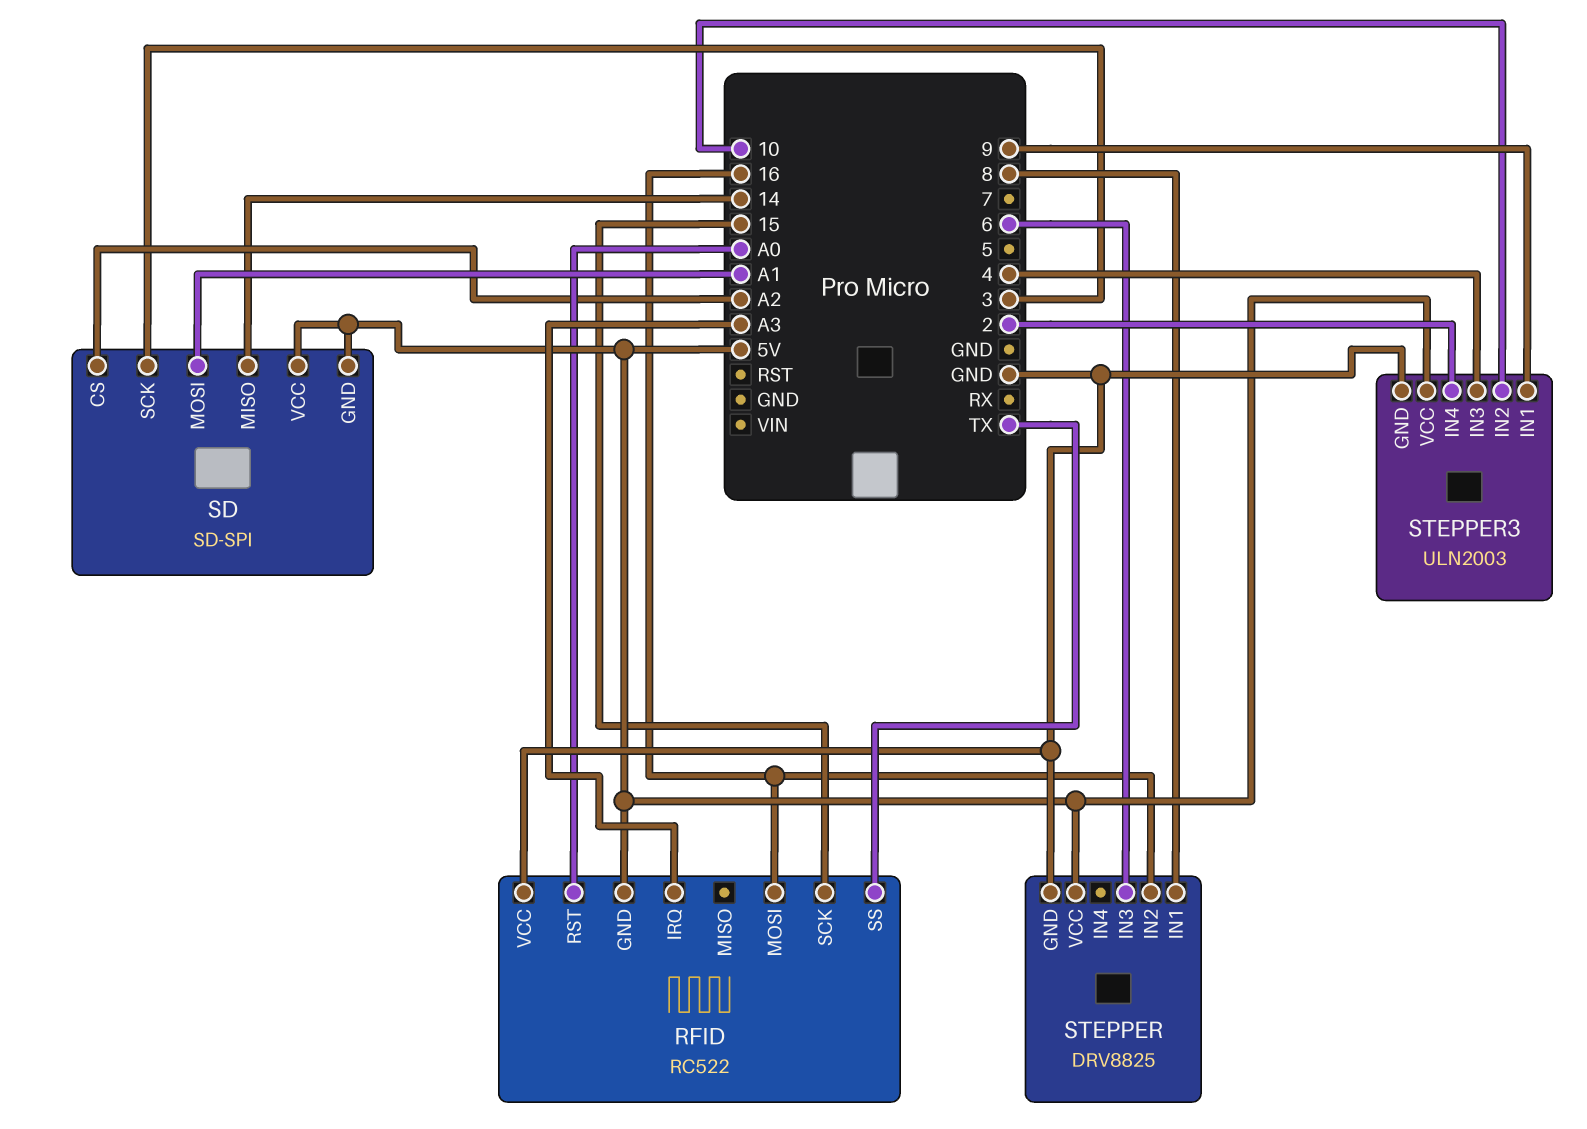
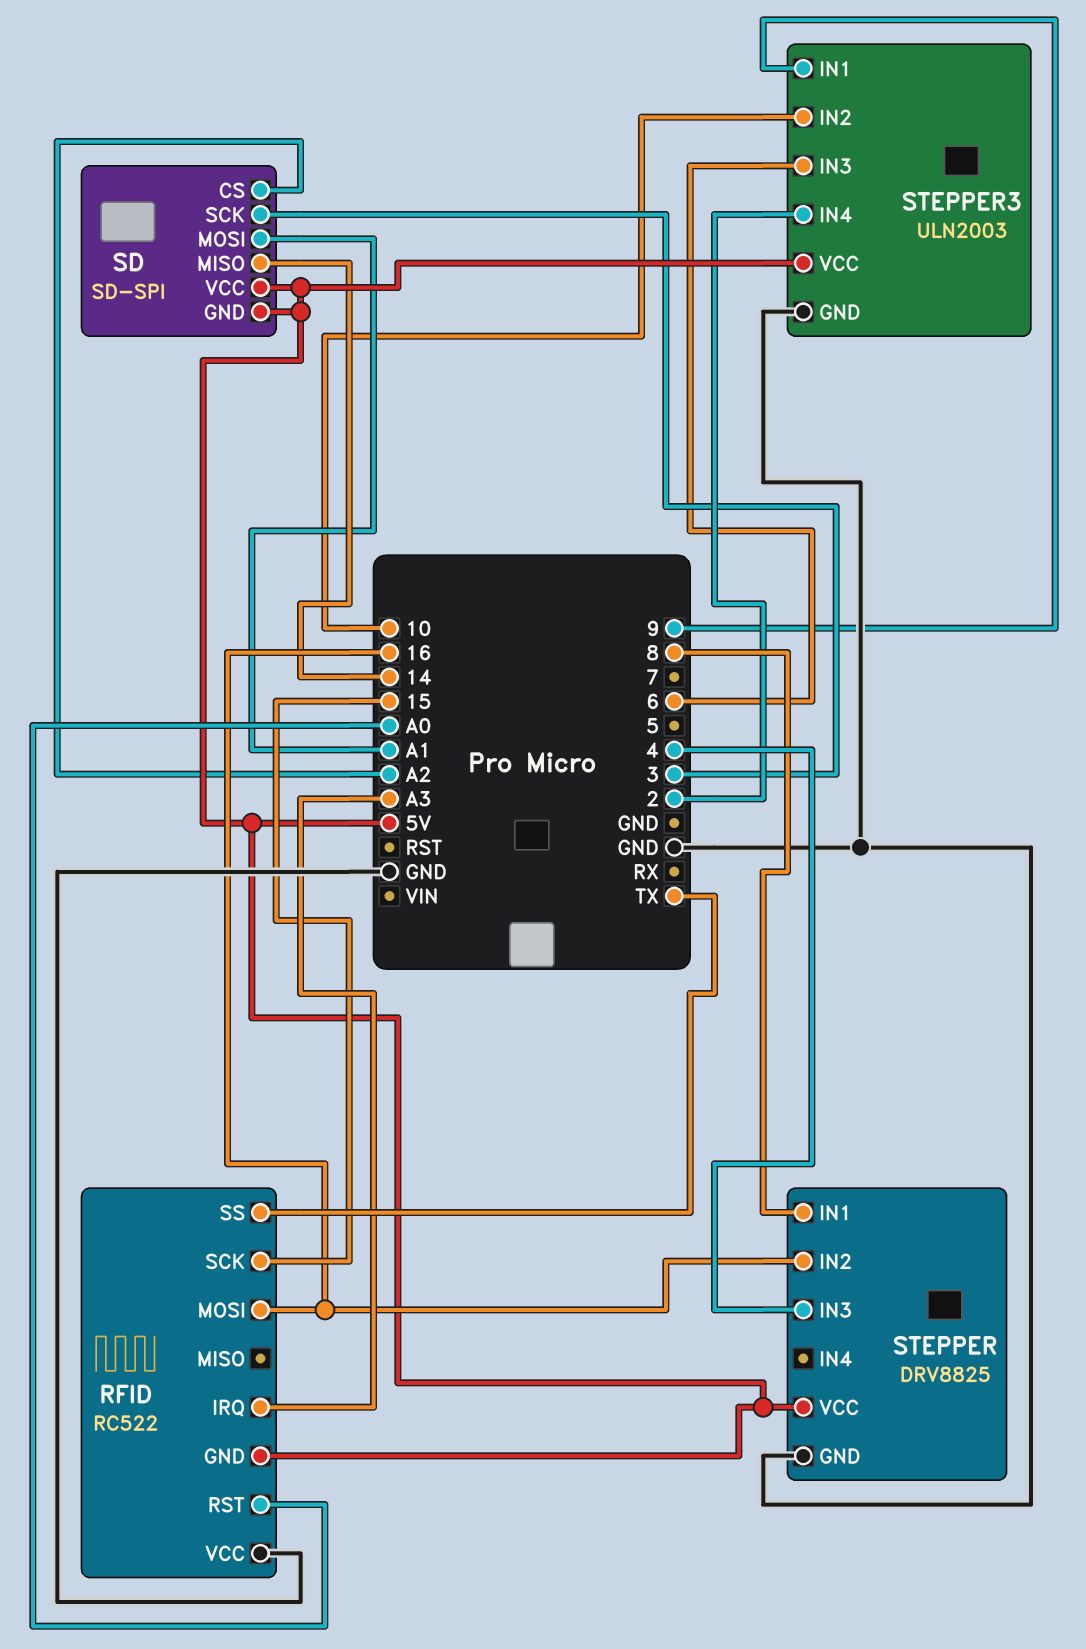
STEPPER pin IN3: 6 -> 4
STEPPER3 pin IN3: 4 -> 6

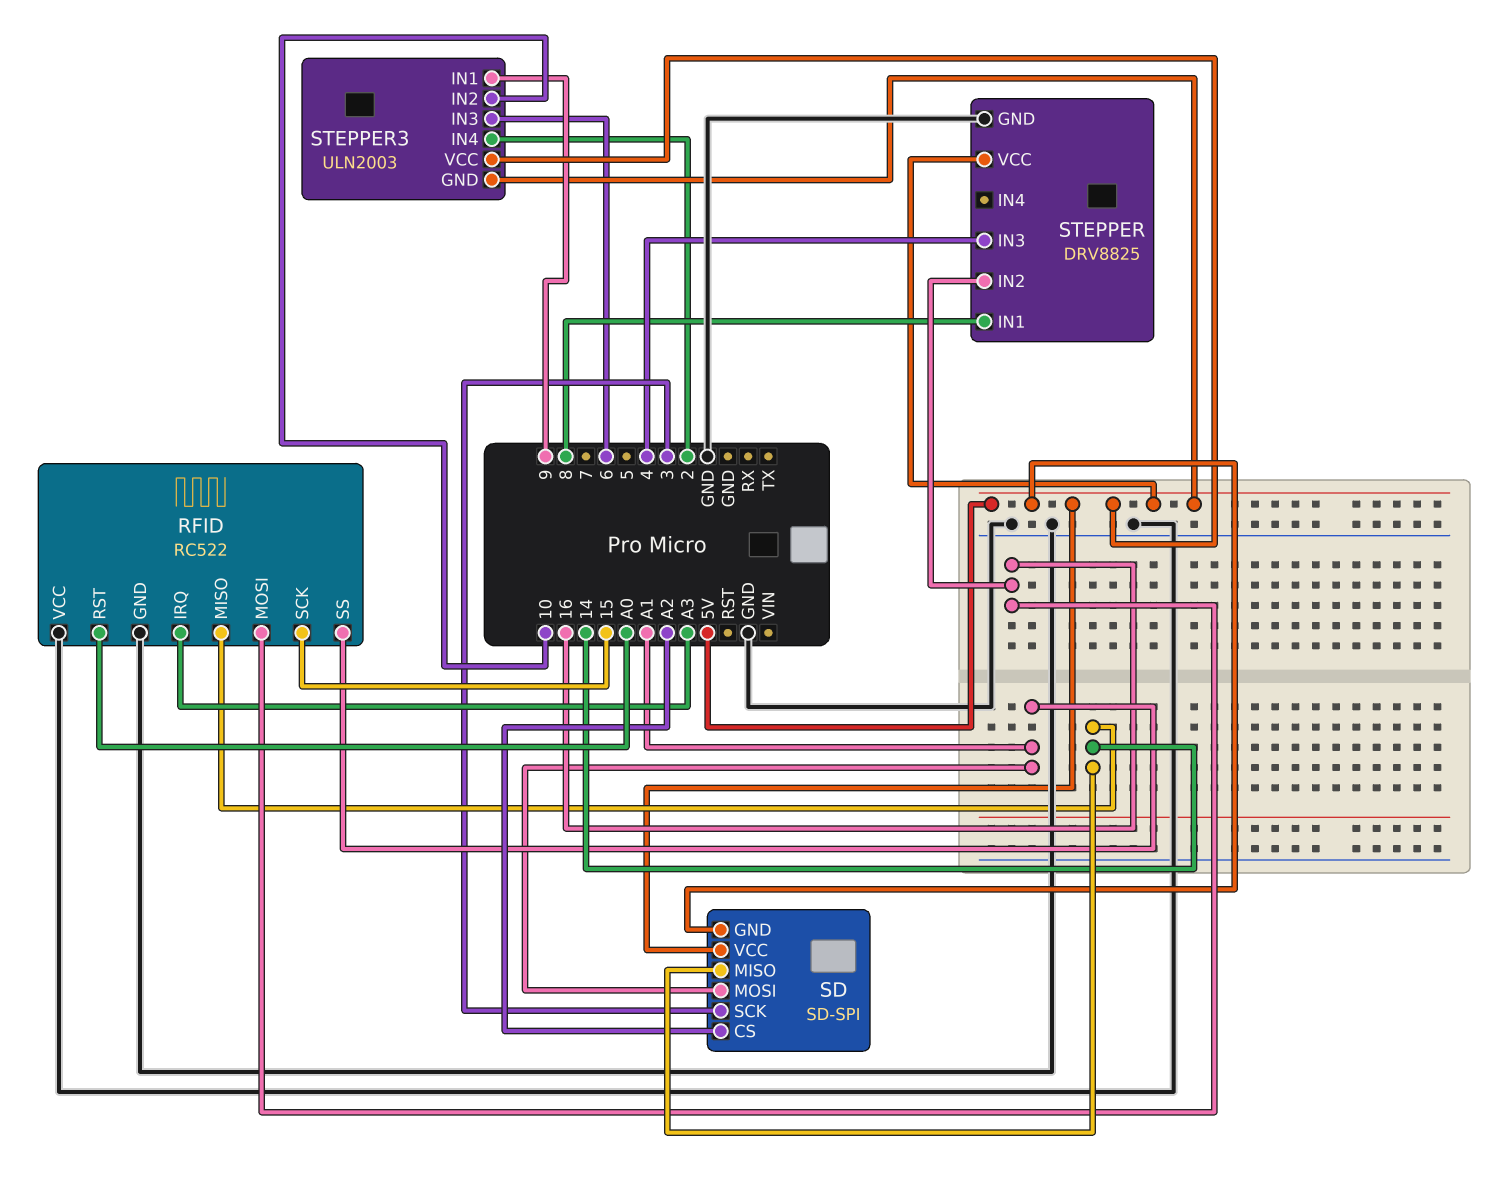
RFID pin GND: 5V -> GND
RFID pin MISO: none -> 14
RFID pin SS: TX -> A1
STEPPER3 pin GND: GND -> 5V

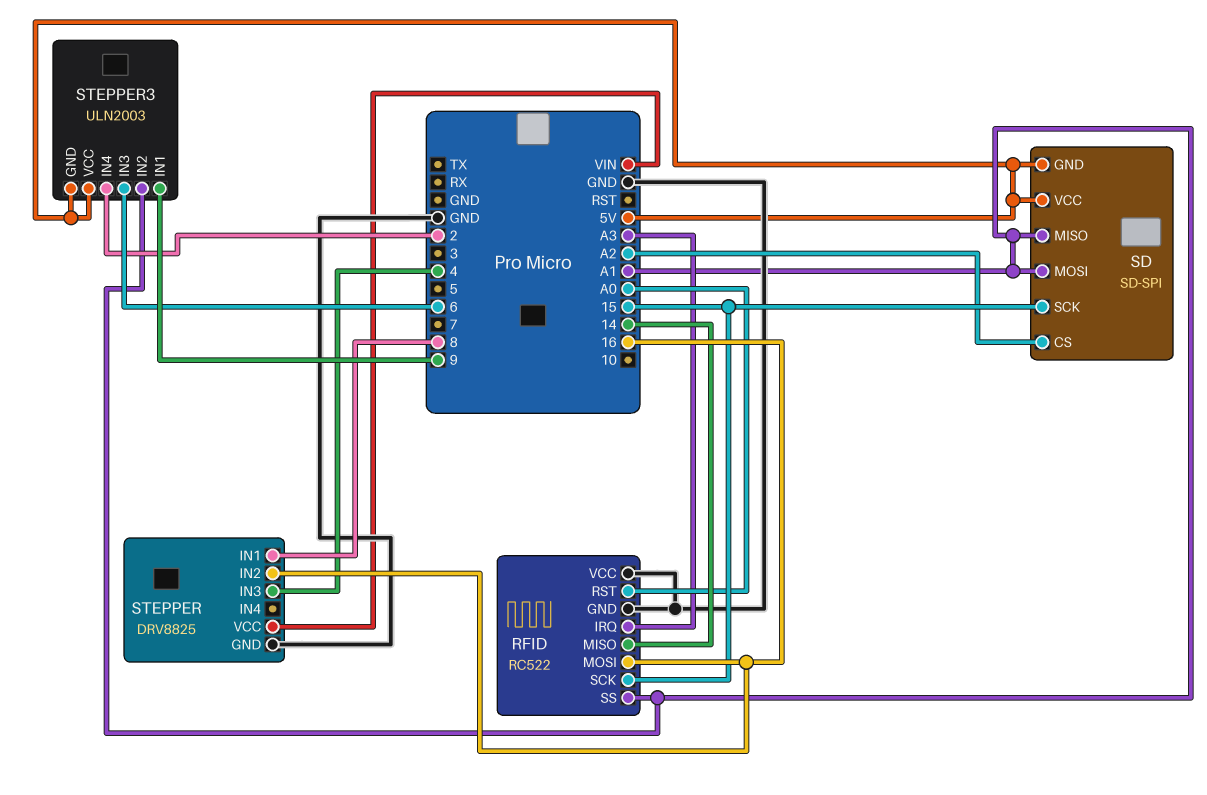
SD pin MISO: 14 -> A1
SD pin SCK: 3 -> 15
STEPPER pin VCC: 5V -> VIN
STEPPER3 pin IN2: 10 -> A1

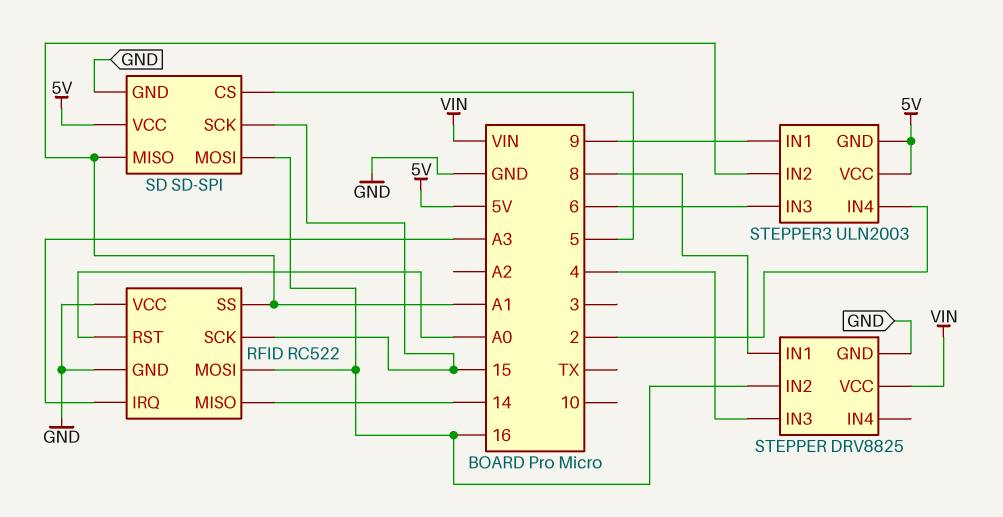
SD pin CS: A2 -> 5
SD pin GND: 5V -> GND
SD pin MOSI: A1 -> 16

